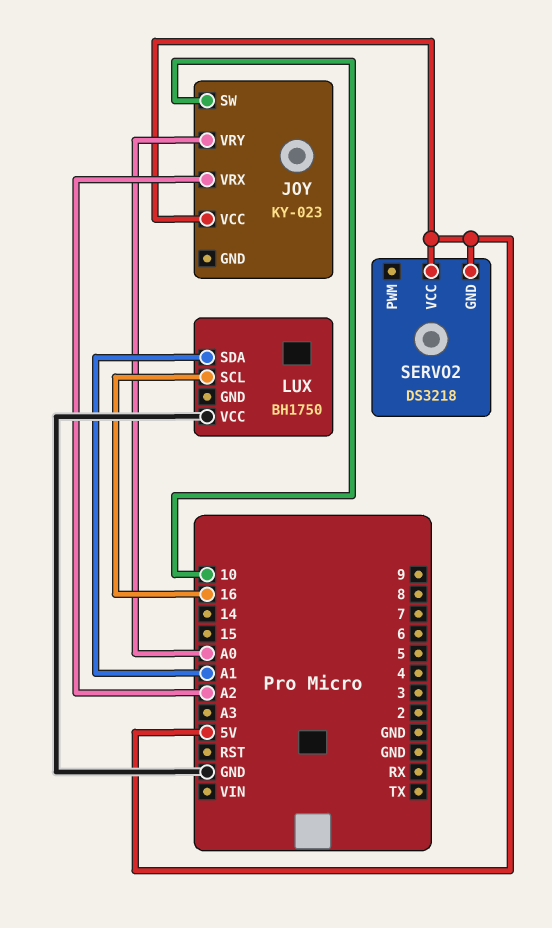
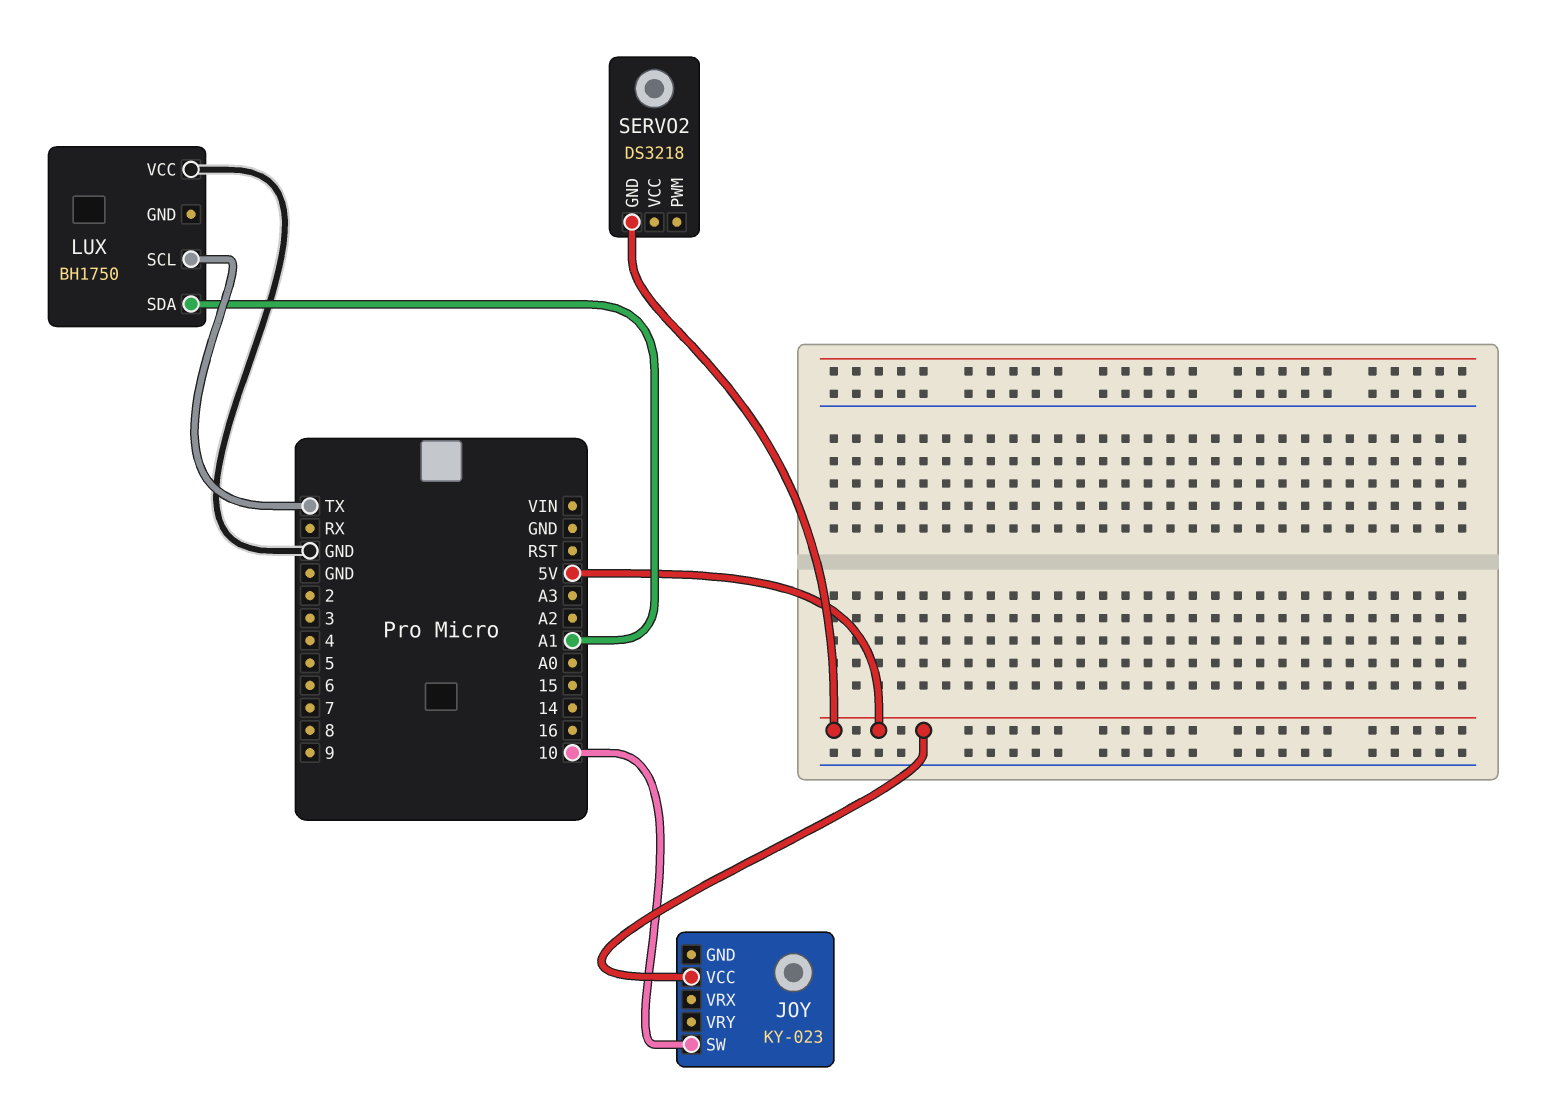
JOY pin VRX: A2 -> none
JOY pin VRY: A0 -> none
LUX pin SCL: 16 -> TX
SERVO2 pin VCC: 5V -> none

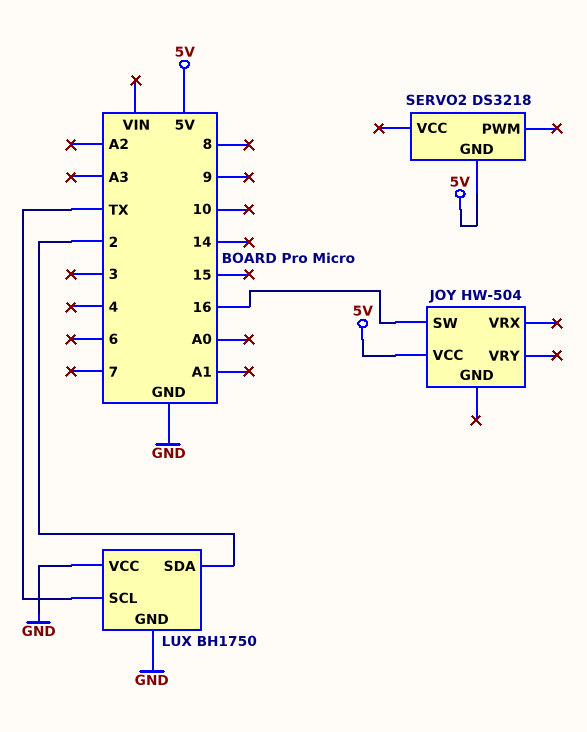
JOY: KY-023 -> HW-504
JOY pin SW: 10 -> 16
LUX pin GND: none -> GND
LUX pin SDA: A1 -> 2

